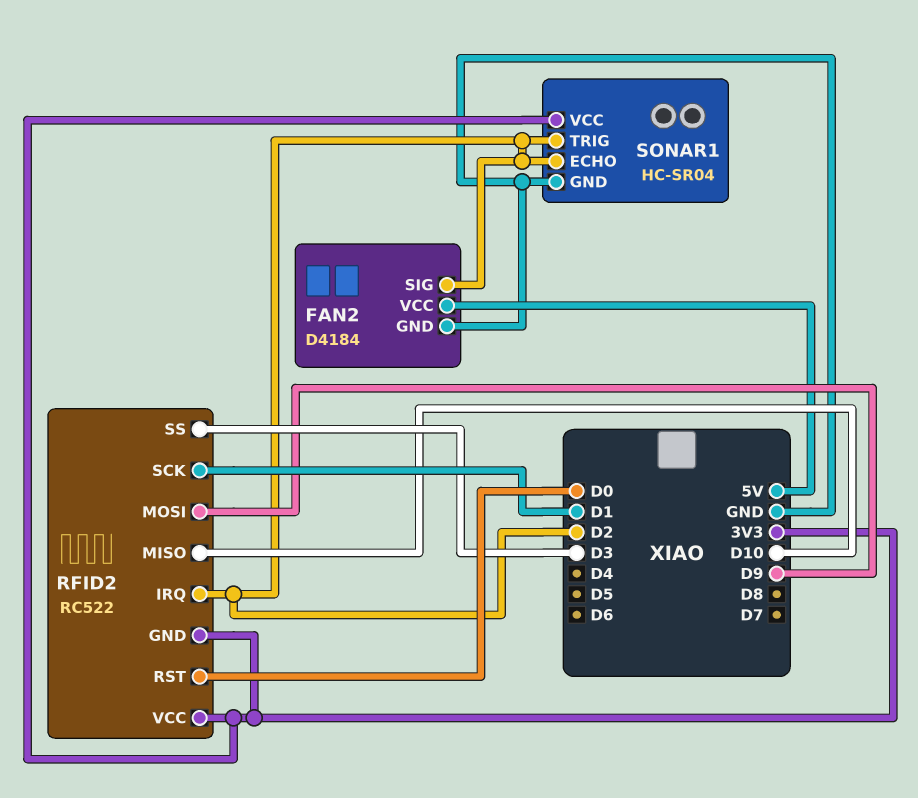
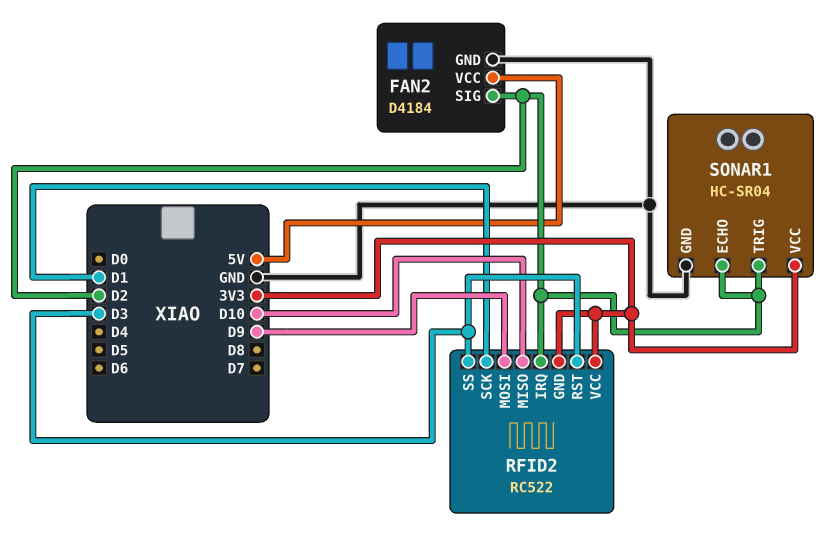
RFID2 pin RST: D0 -> D3

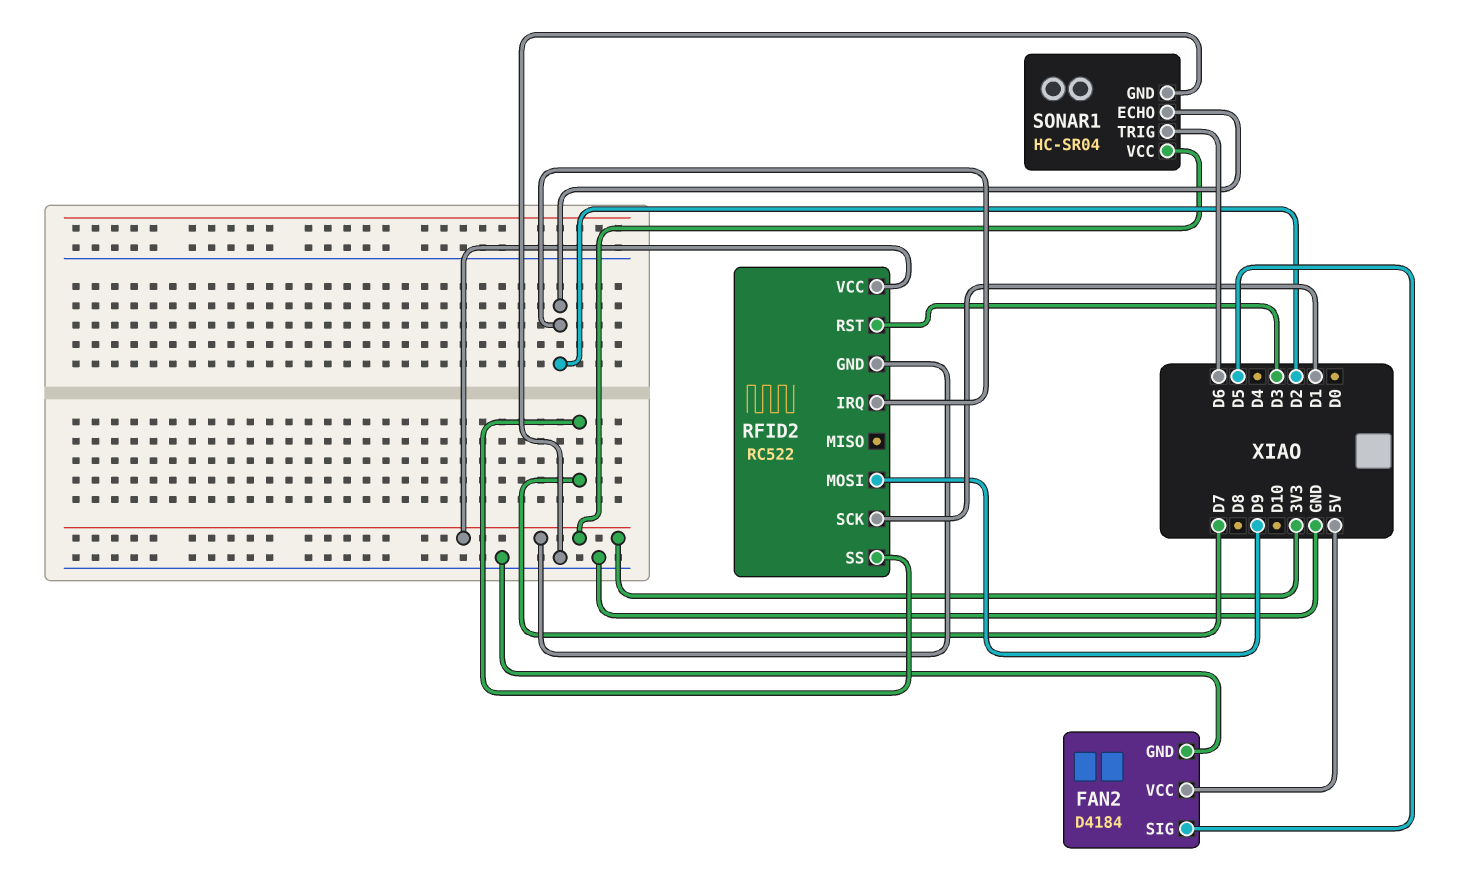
FAN2 pin SIG: D2 -> D5
RFID2 pin MISO: D10 -> none
RFID2 pin SS: D3 -> D7
SONAR1 pin TRIG: D2 -> D6

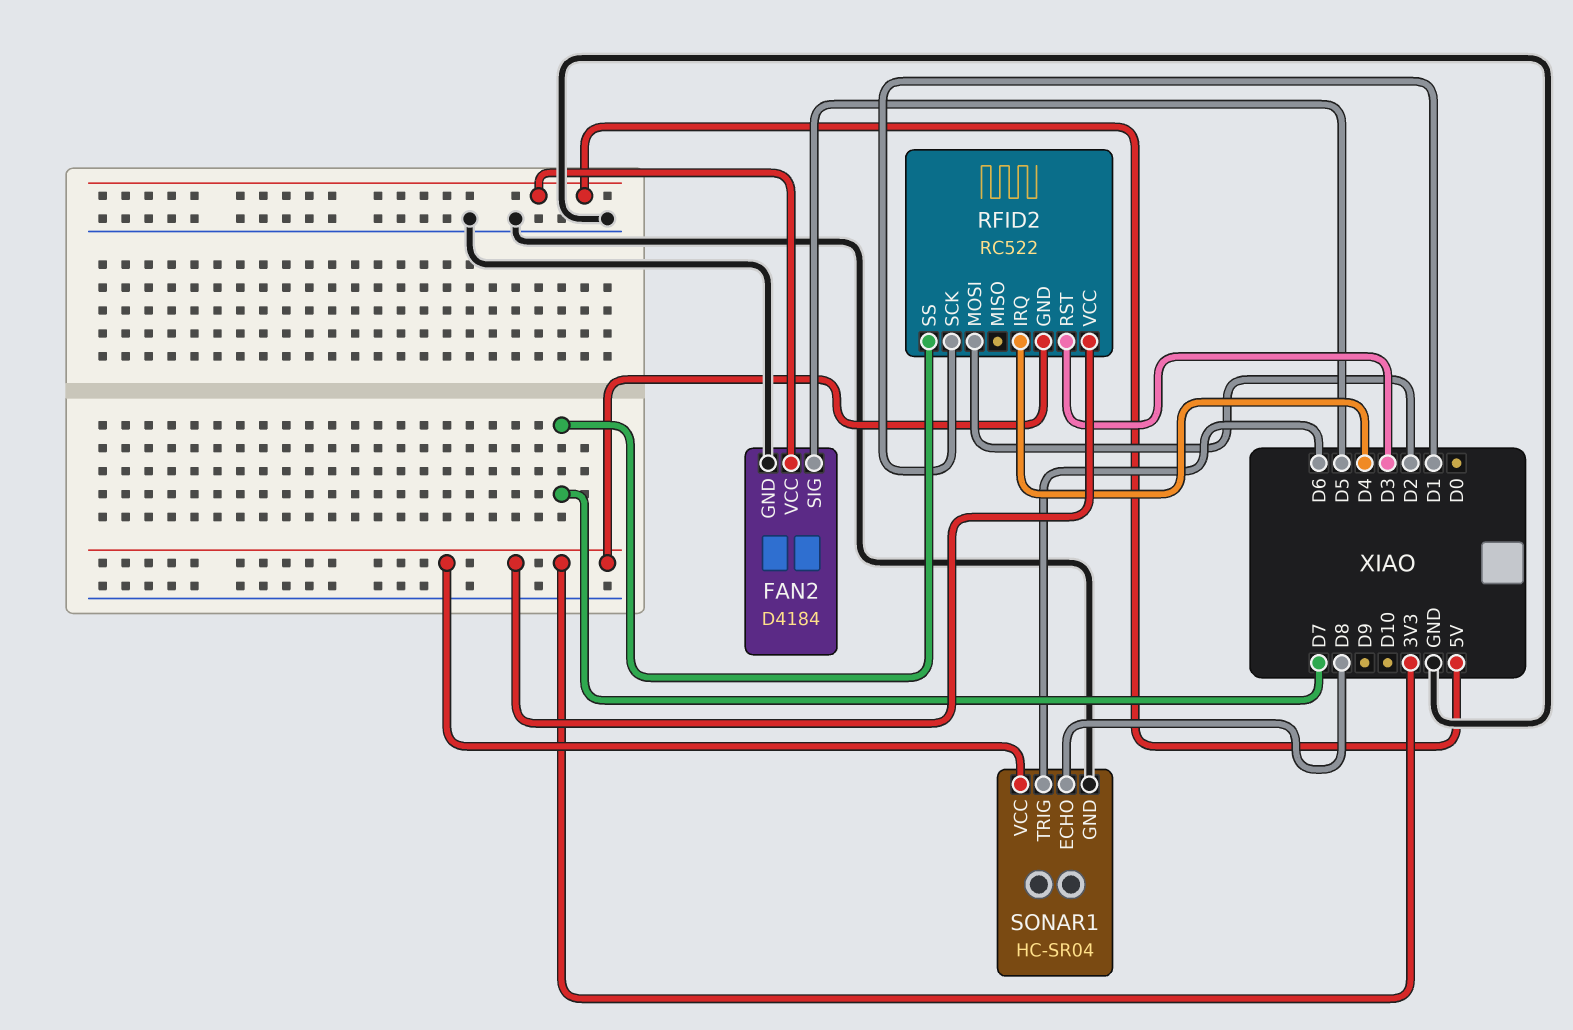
RFID2 pin IRQ: D2 -> D4
RFID2 pin MOSI: D9 -> D2
SONAR1 pin ECHO: D2 -> D8

